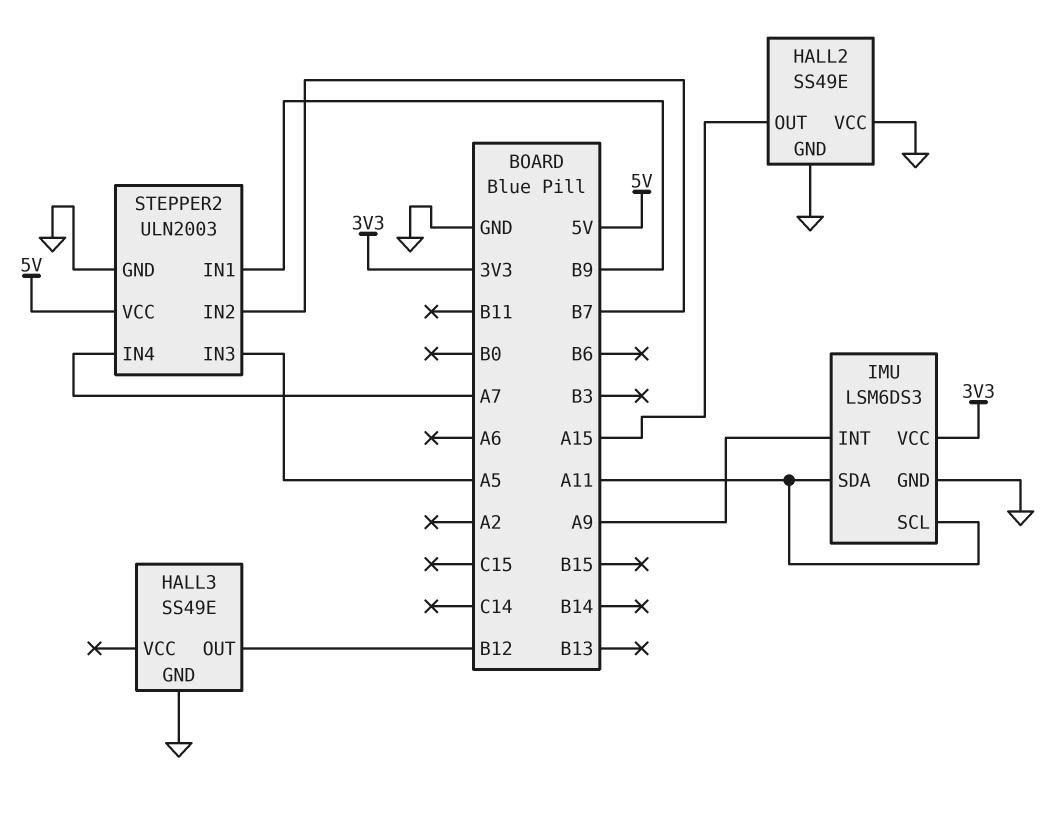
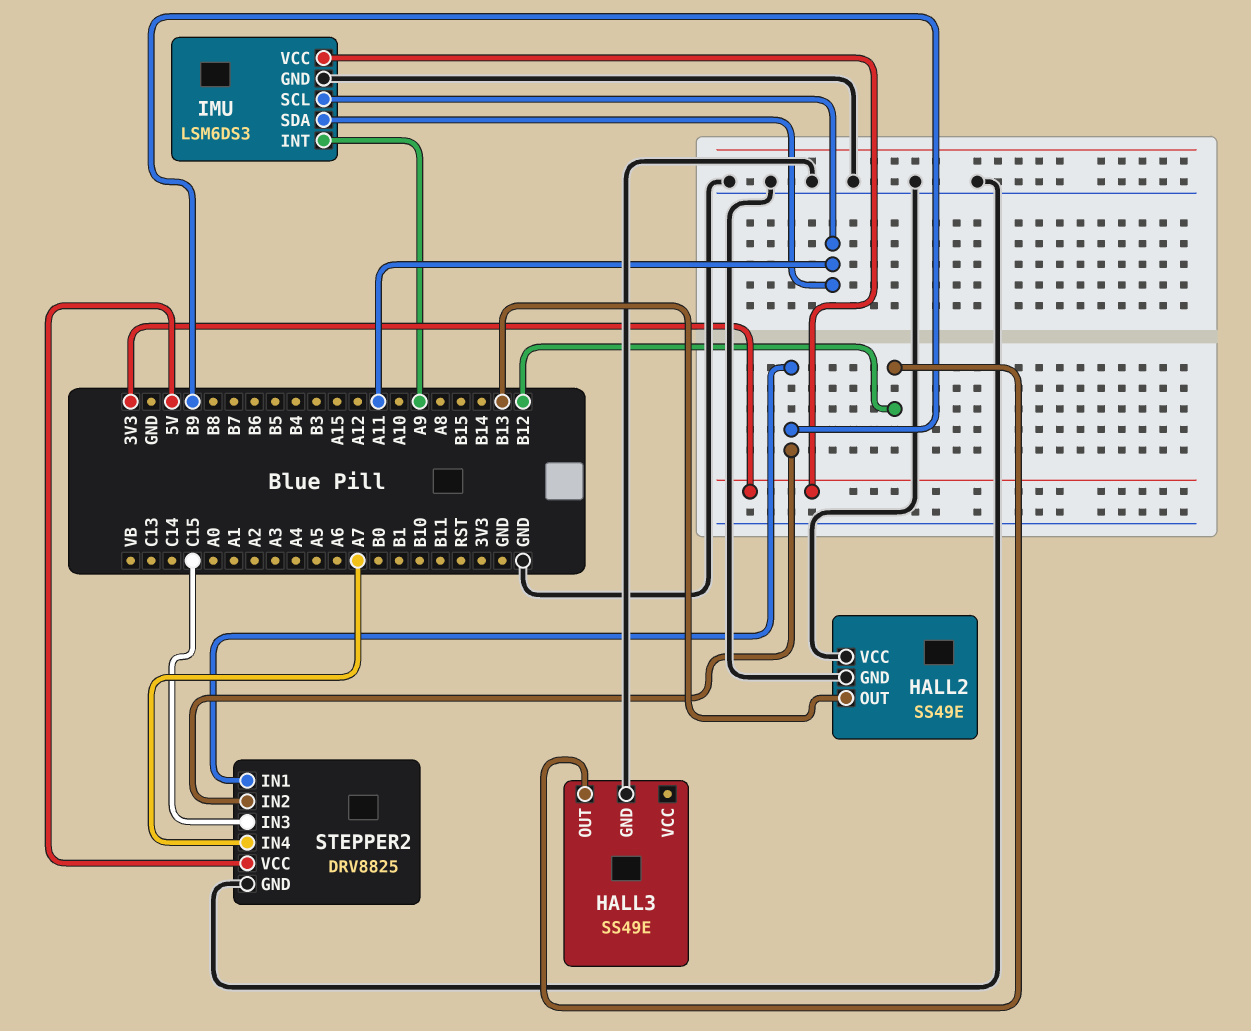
HALL2 pin OUT: A15 -> B13
STEPPER2: ULN2003 -> DRV8825
STEPPER2 pin IN2: B7 -> B9
STEPPER2 pin IN3: A5 -> C15

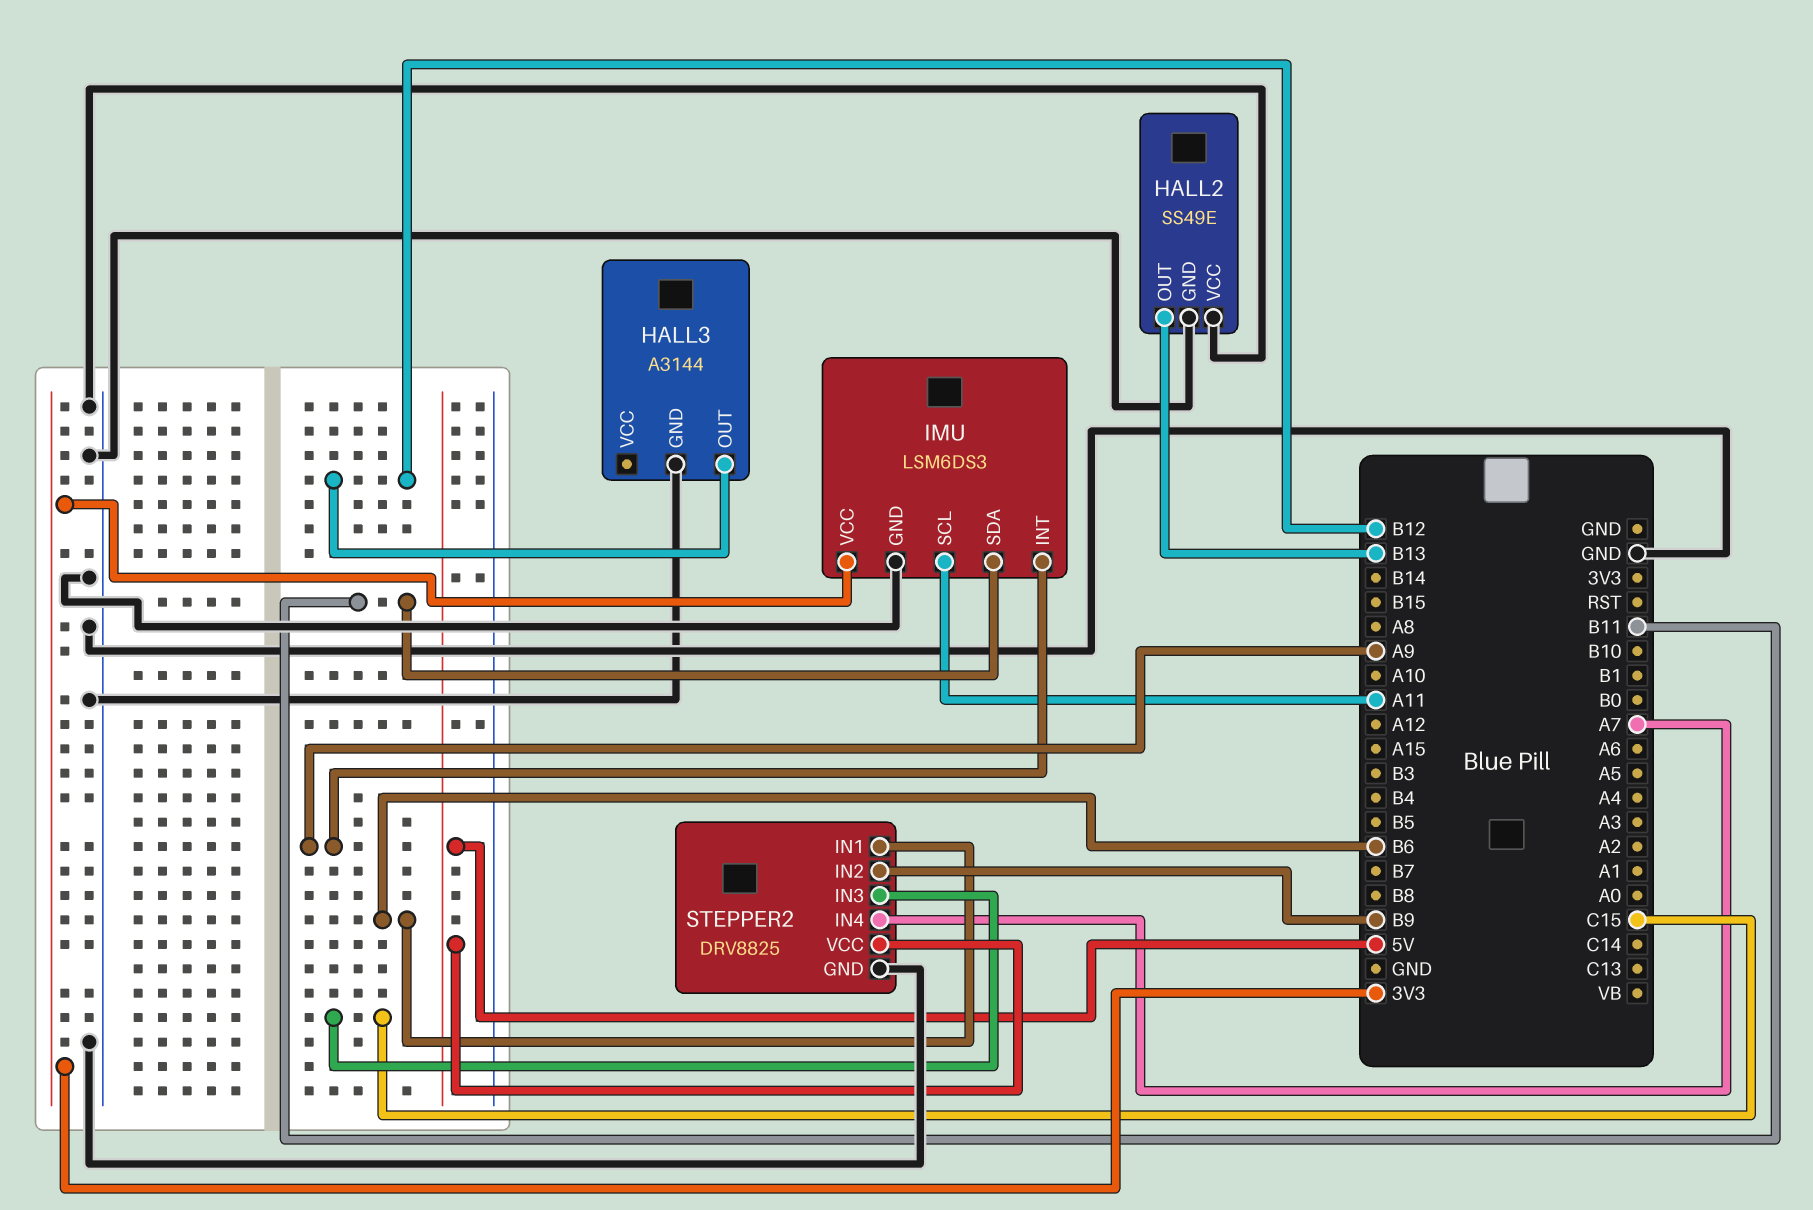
HALL3: SS49E -> A3144
IMU pin SDA: A11 -> B11
STEPPER2 pin IN1: B9 -> B6

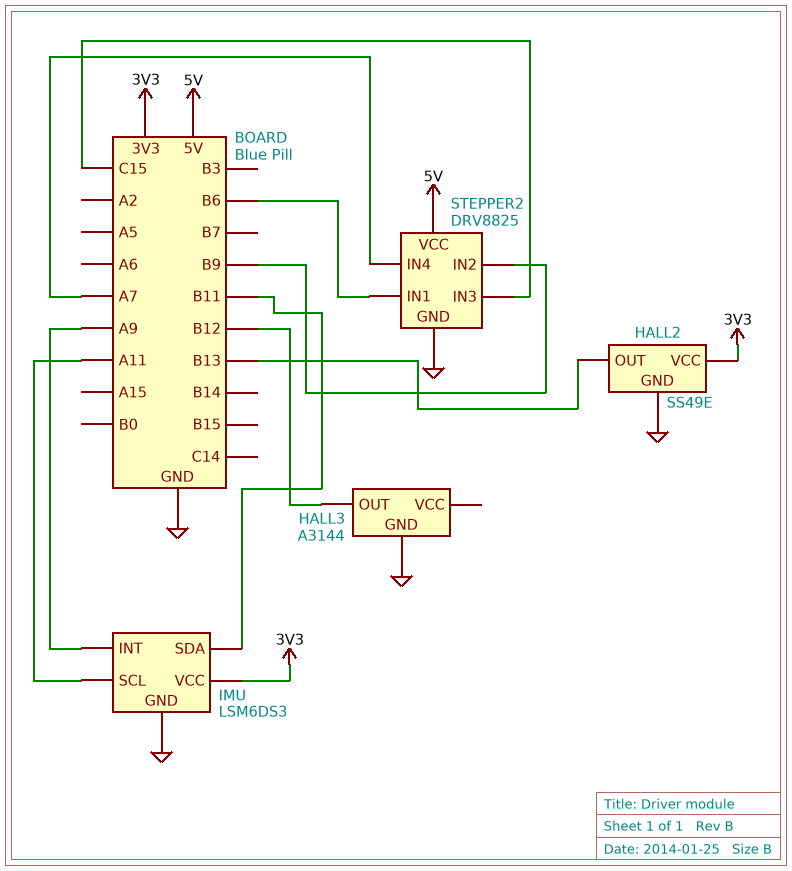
HALL2 pin VCC: GND -> 3V3

